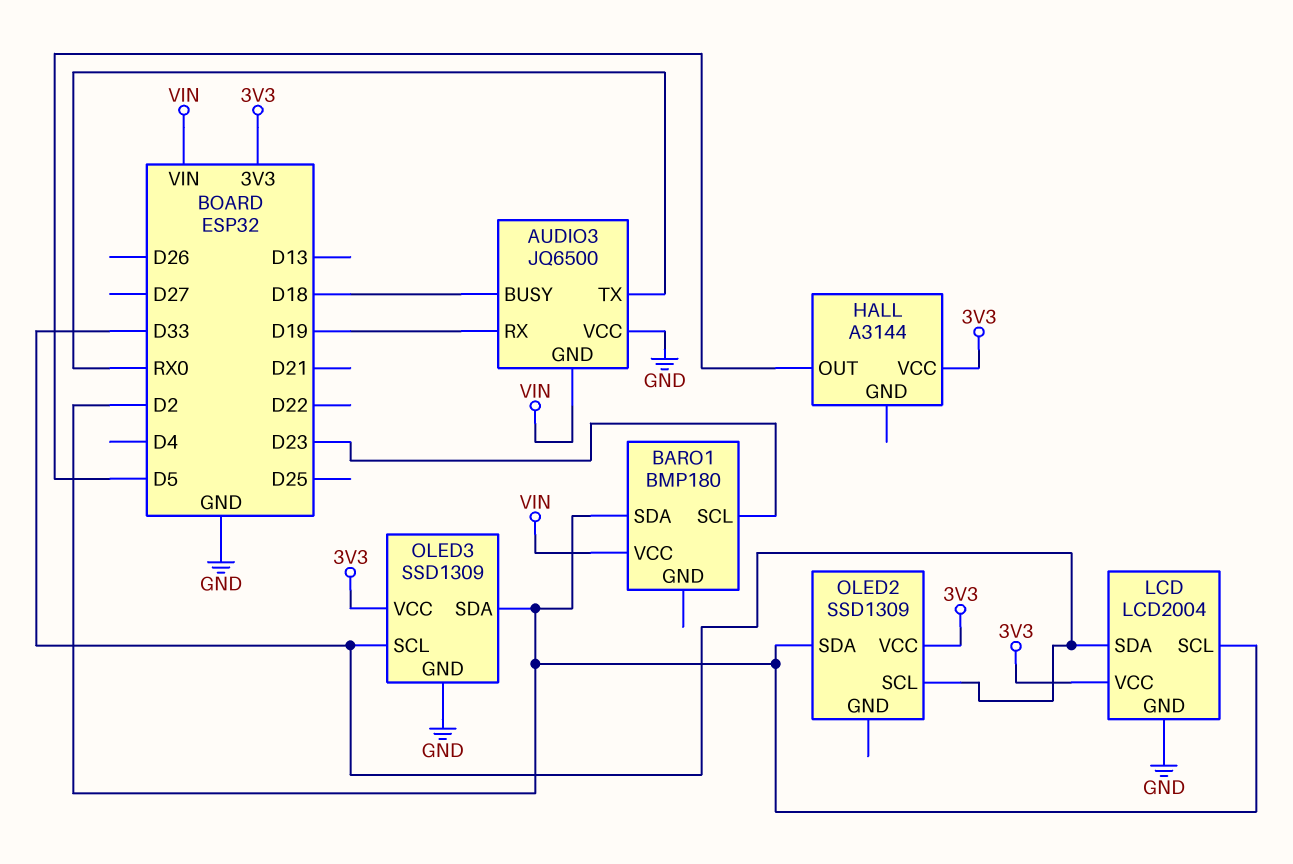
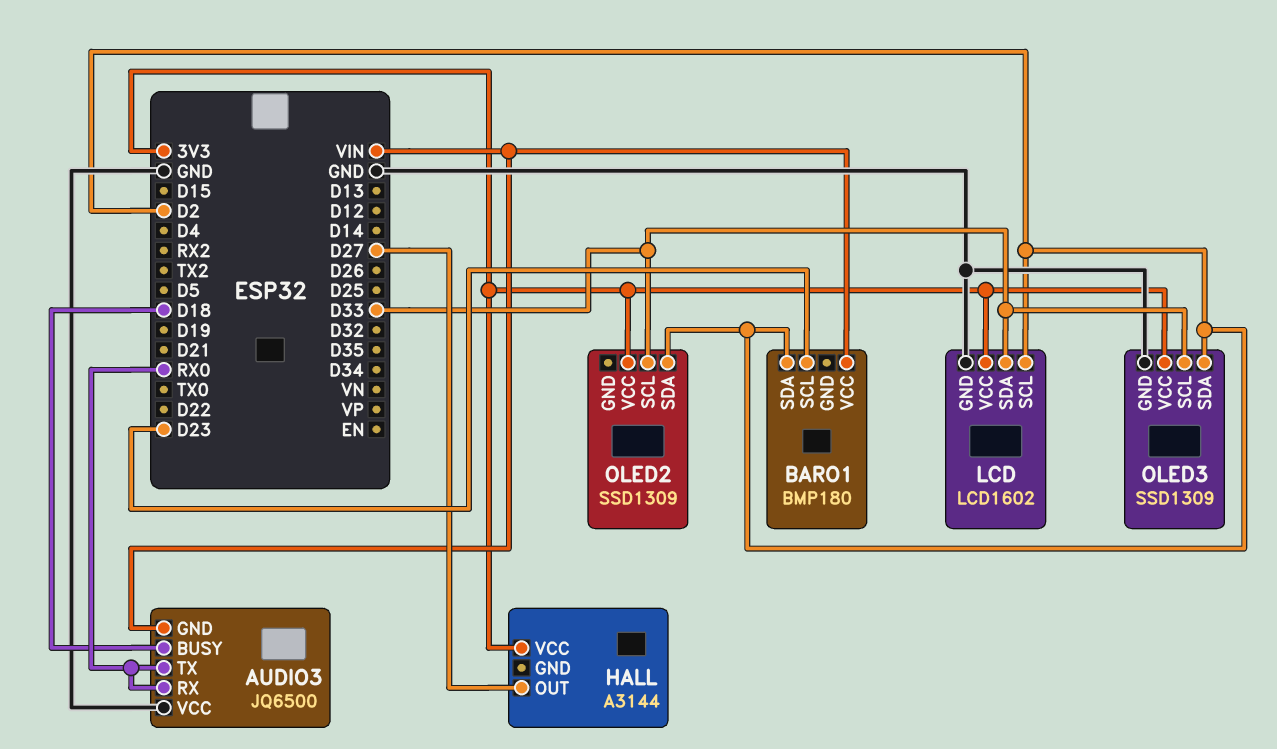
AUDIO3 pin RX: D19 -> RX0
HALL pin OUT: D5 -> D27
LCD: LCD2004 -> LCD1602

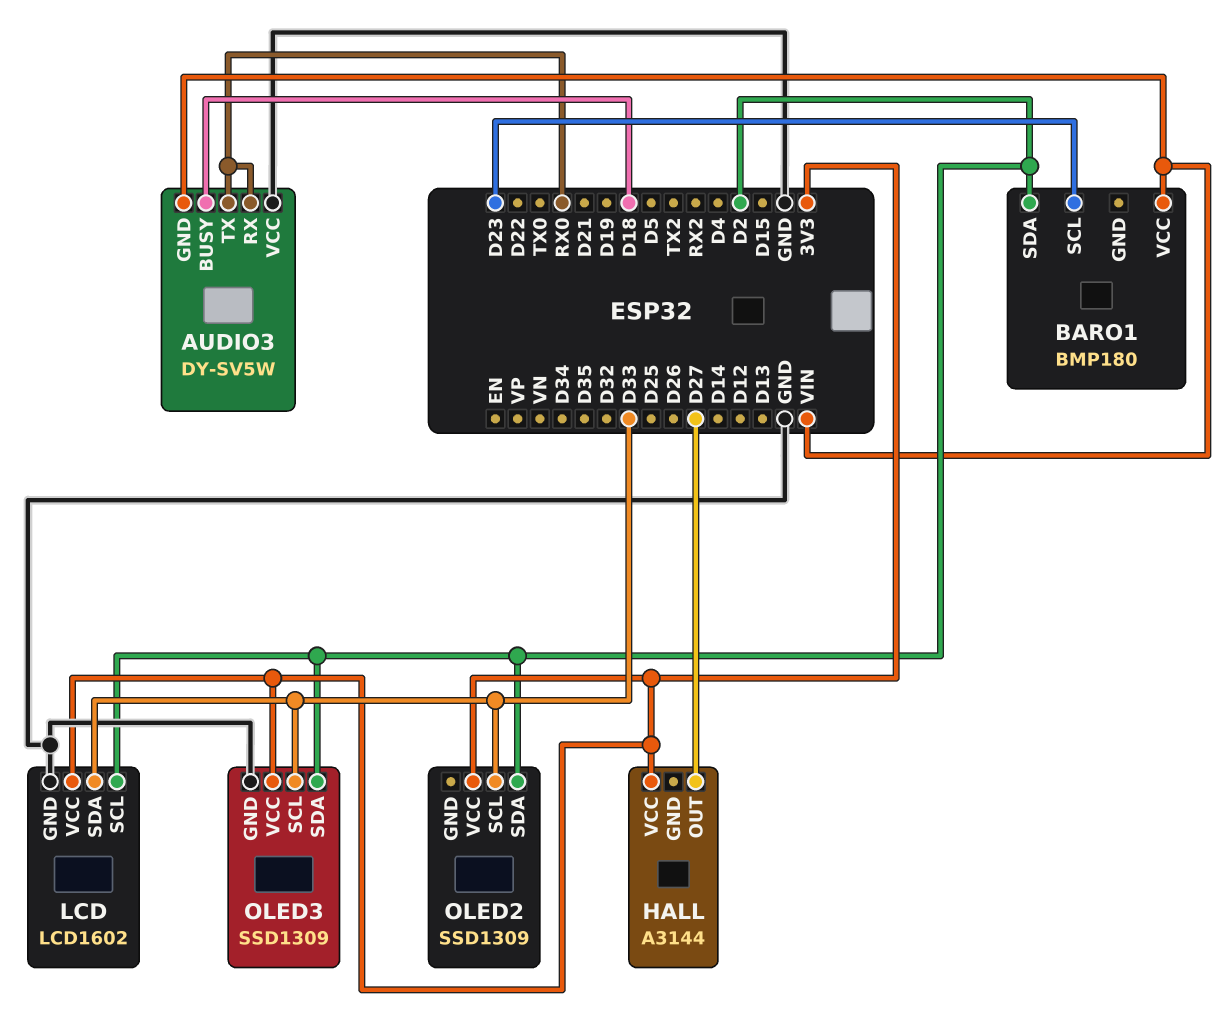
AUDIO3: JQ6500 -> DY-SV5W

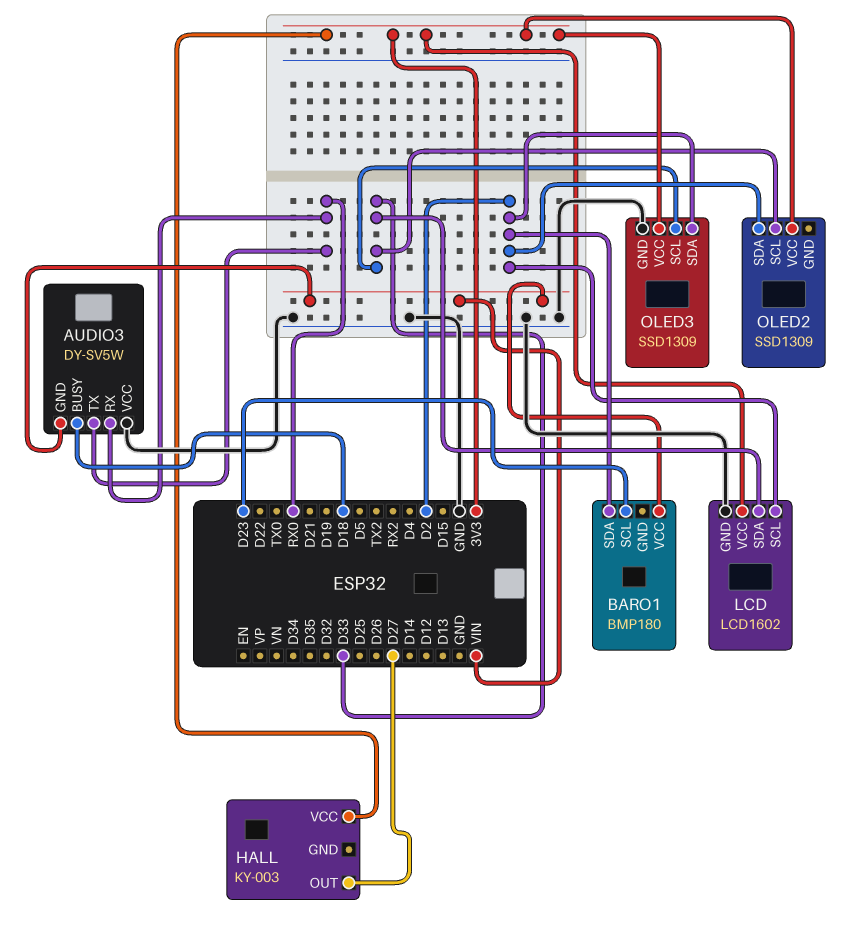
HALL: A3144 -> KY-003

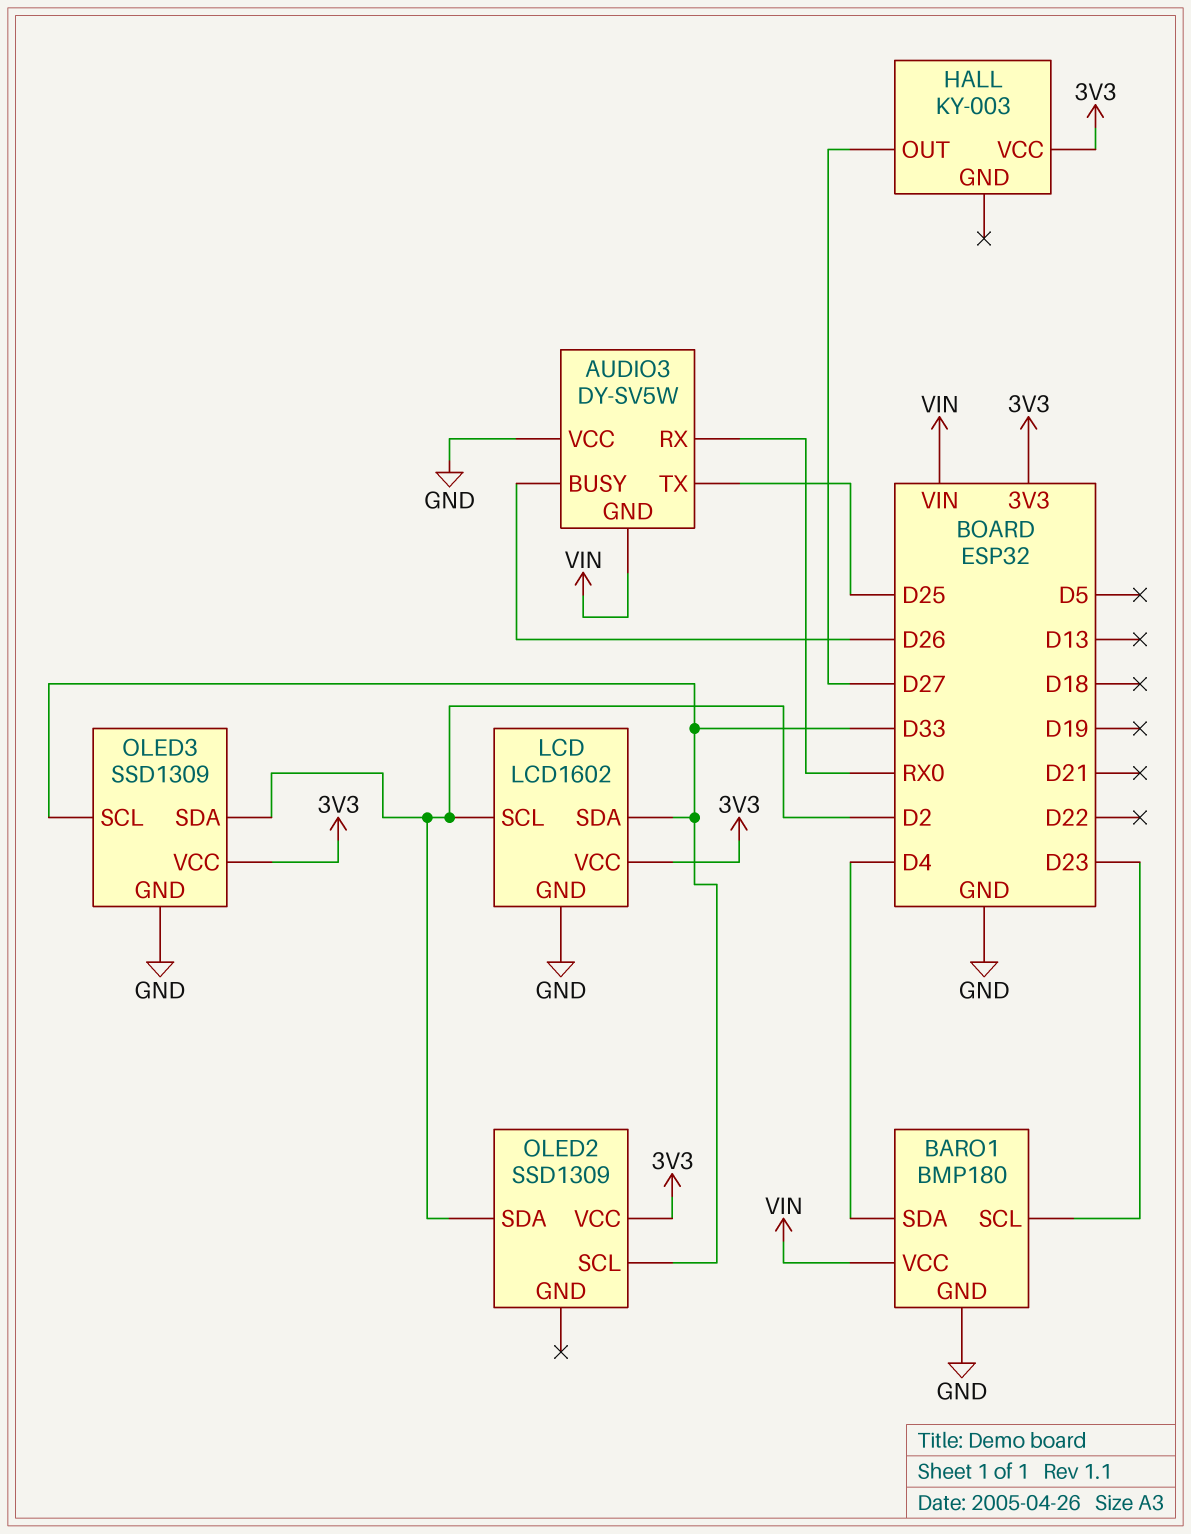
AUDIO3 pin BUSY: D18 -> D26
AUDIO3 pin TX: RX0 -> D25
BARO1 pin GND: none -> GND
BARO1 pin SDA: D2 -> D4

